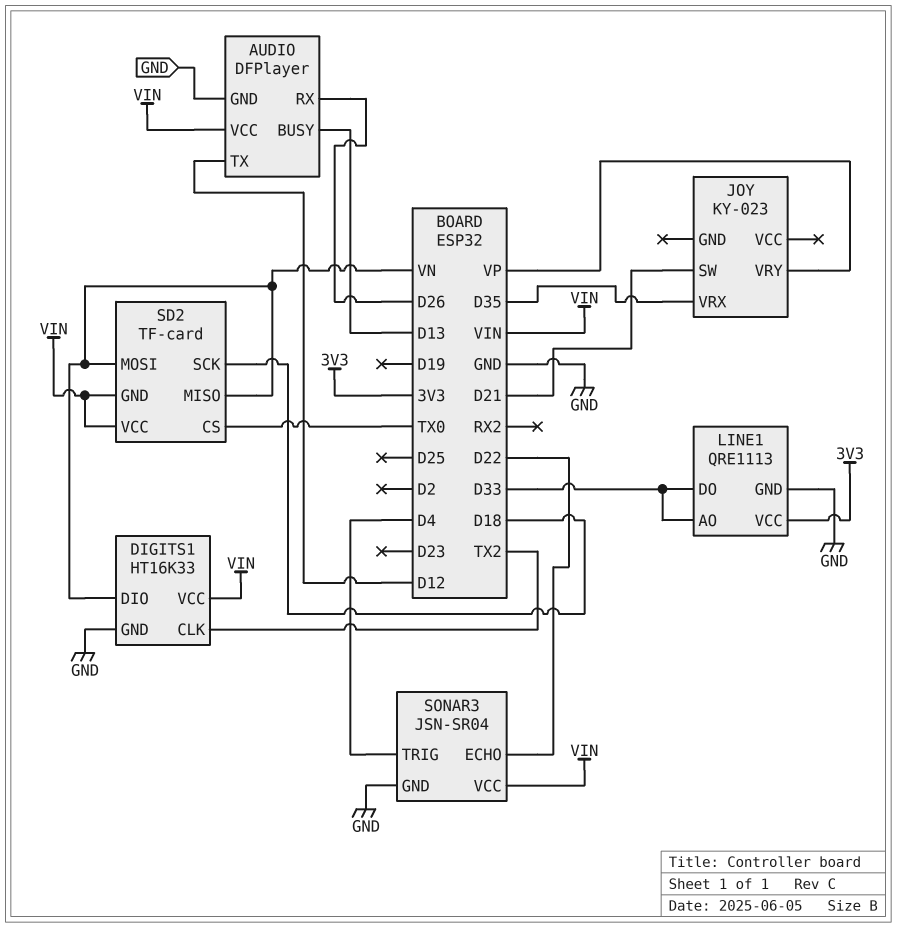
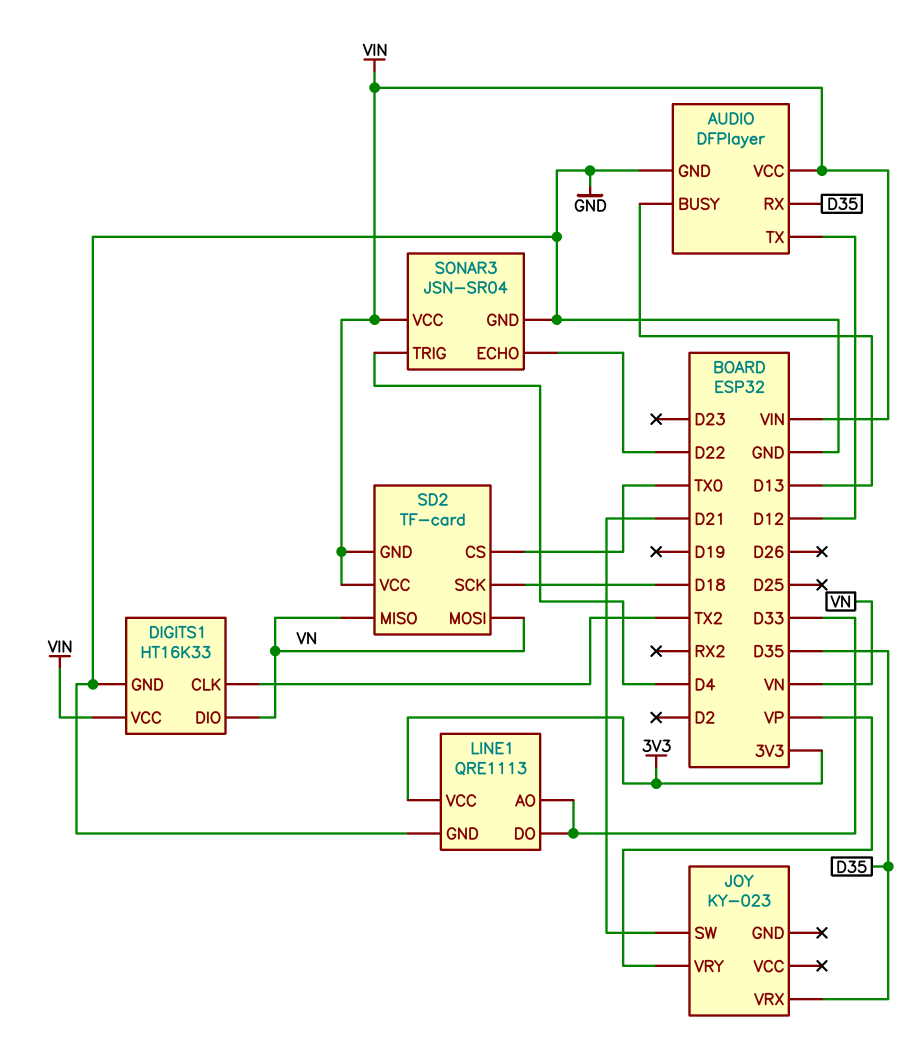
AUDIO pin RX: D26 -> D35

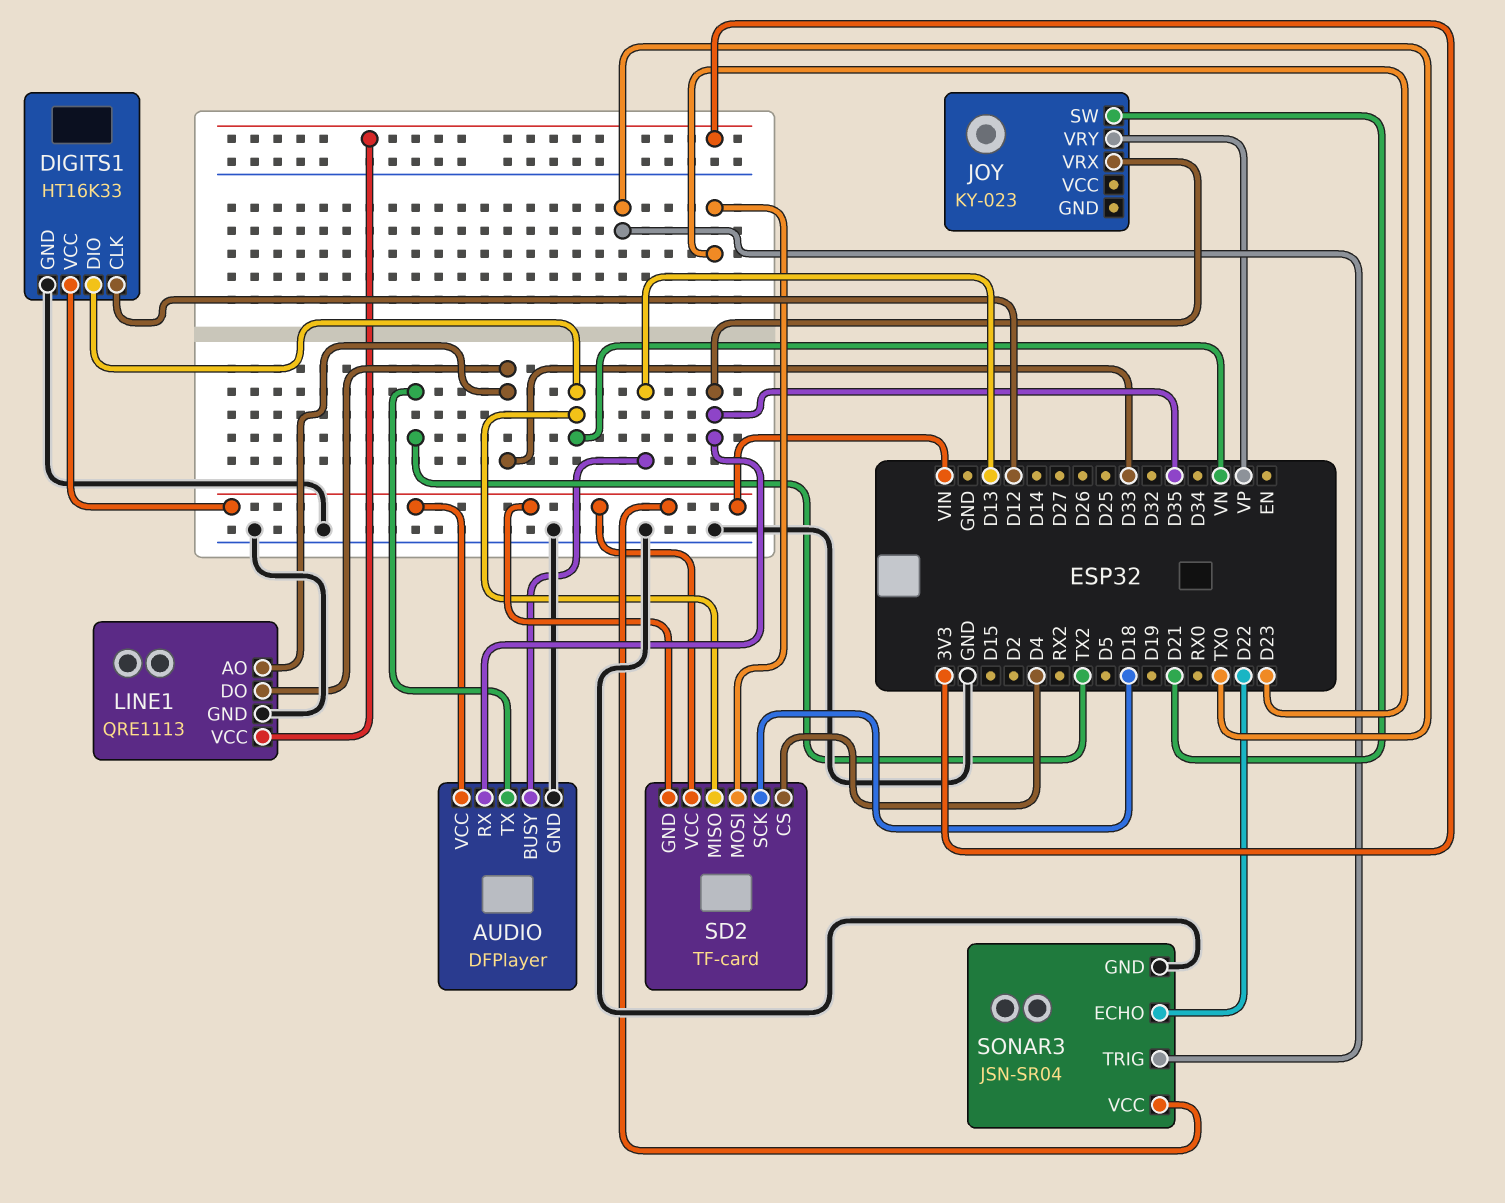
AUDIO pin TX: D12 -> TX2
DIGITS1 pin CLK: TX2 -> D12
SD2 pin CS: TX0 -> D4
SD2 pin MOSI: VN -> D23
SONAR3 pin TRIG: D4 -> TX0

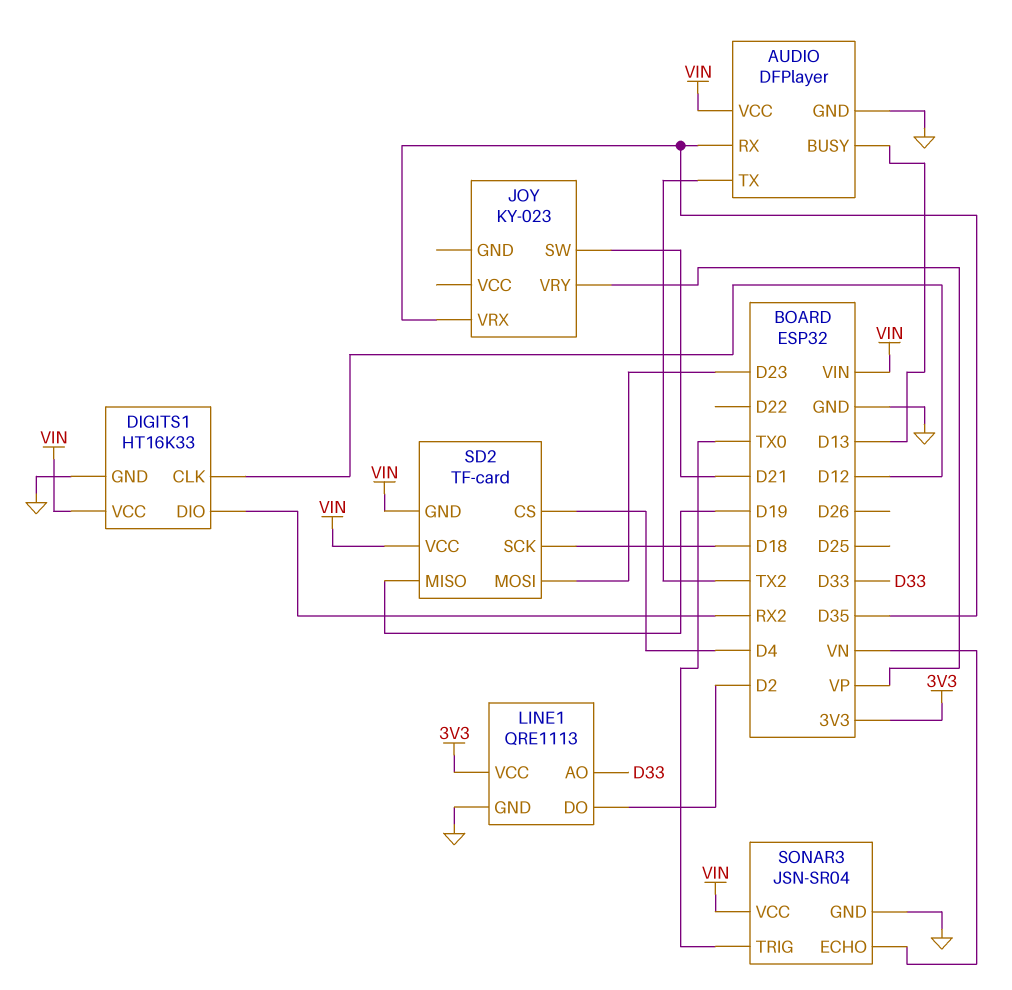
DIGITS1 pin DIO: VN -> RX2
LINE1 pin DO: D33 -> D2
SD2 pin MISO: VN -> D19
SONAR3 pin ECHO: D22 -> VN

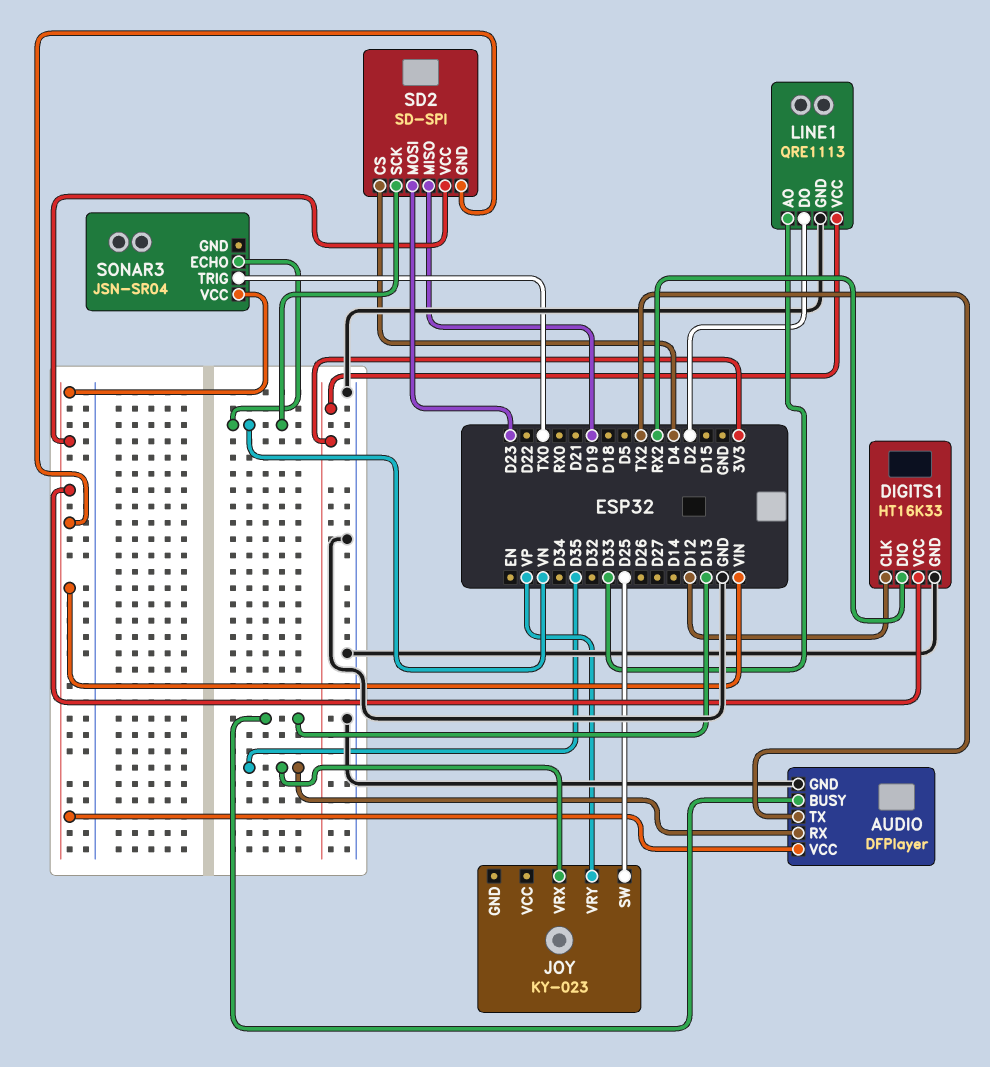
JOY pin SW: D21 -> D25
SD2: TF-card -> SD-SPI
SD2 pin SCK: D18 -> VN
SONAR3 pin GND: GND -> none

